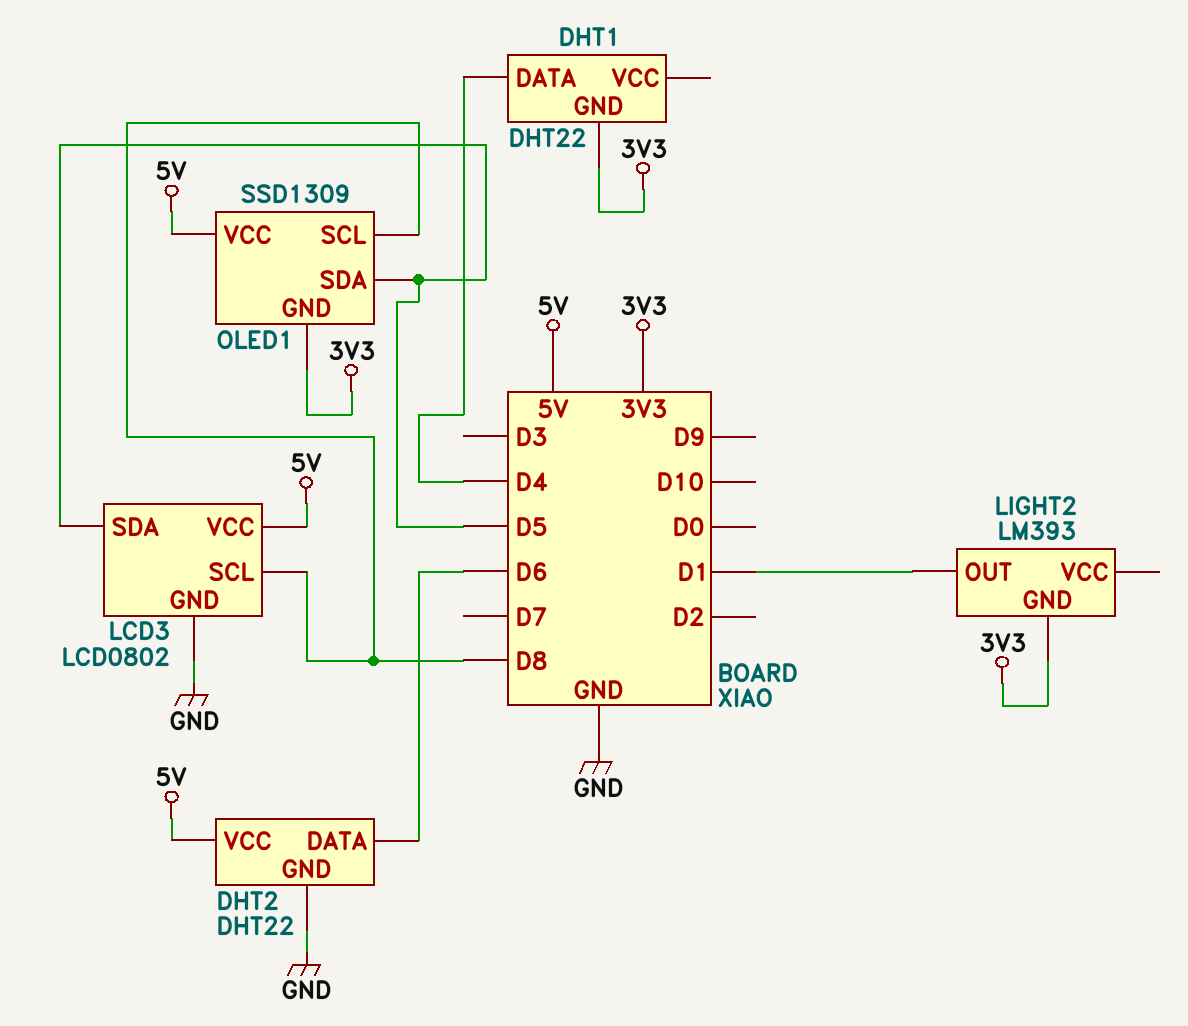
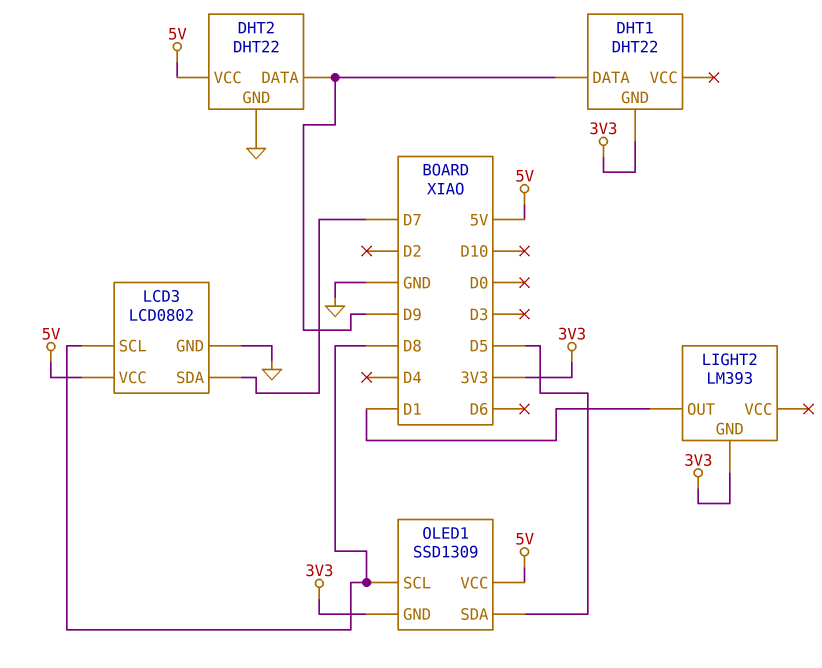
DHT1 pin DATA: D4 -> D9
DHT2 pin DATA: D6 -> D9
LCD3 pin SDA: D5 -> D7

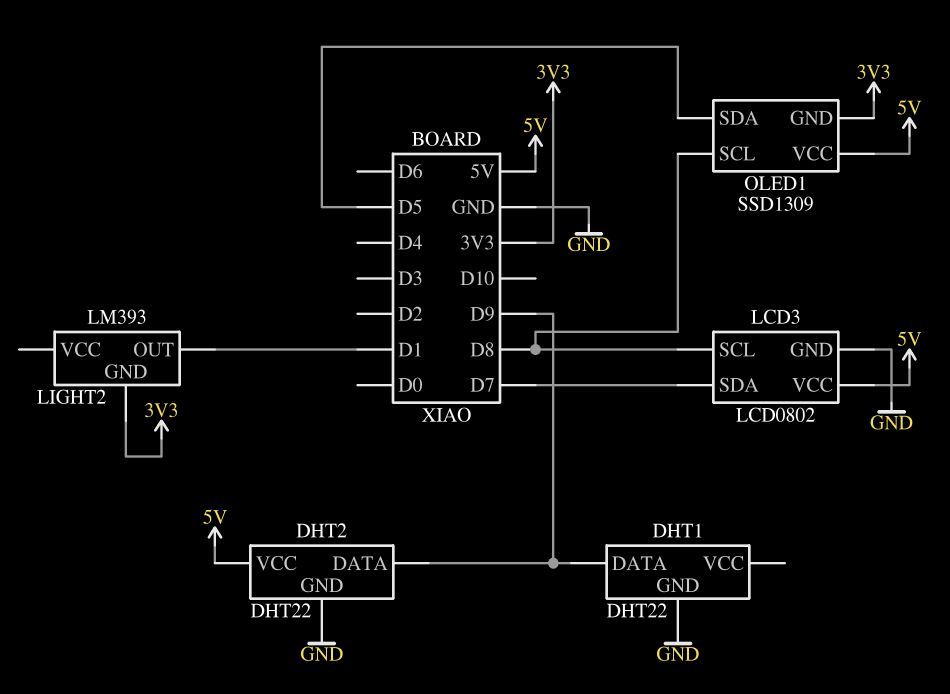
DHT1 pin GND: 3V3 -> GND

